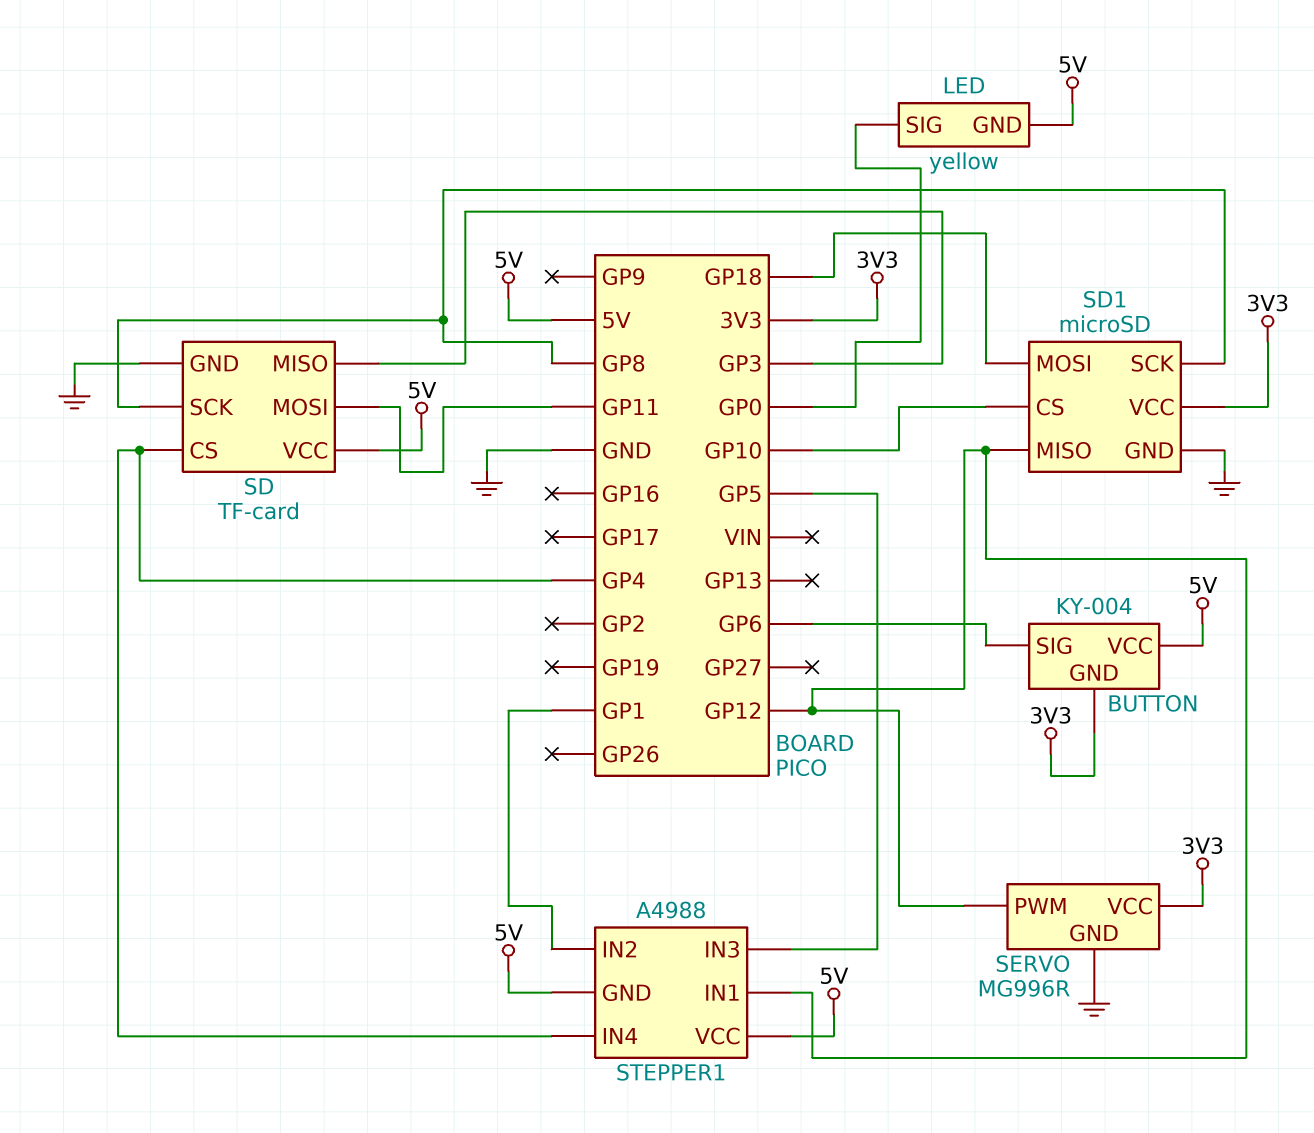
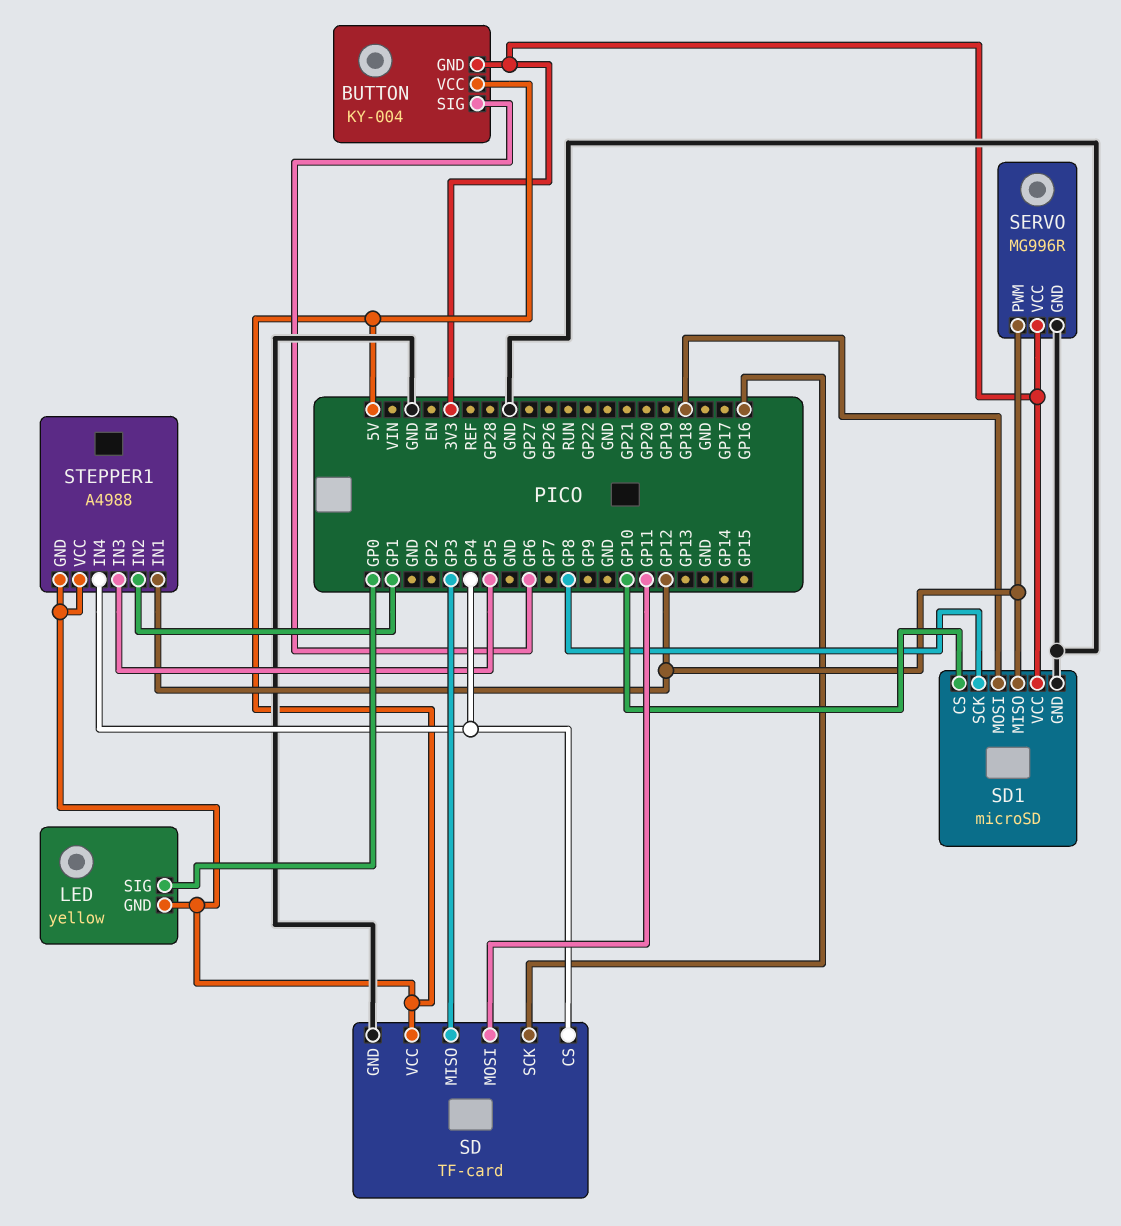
SD pin SCK: GP8 -> GP16

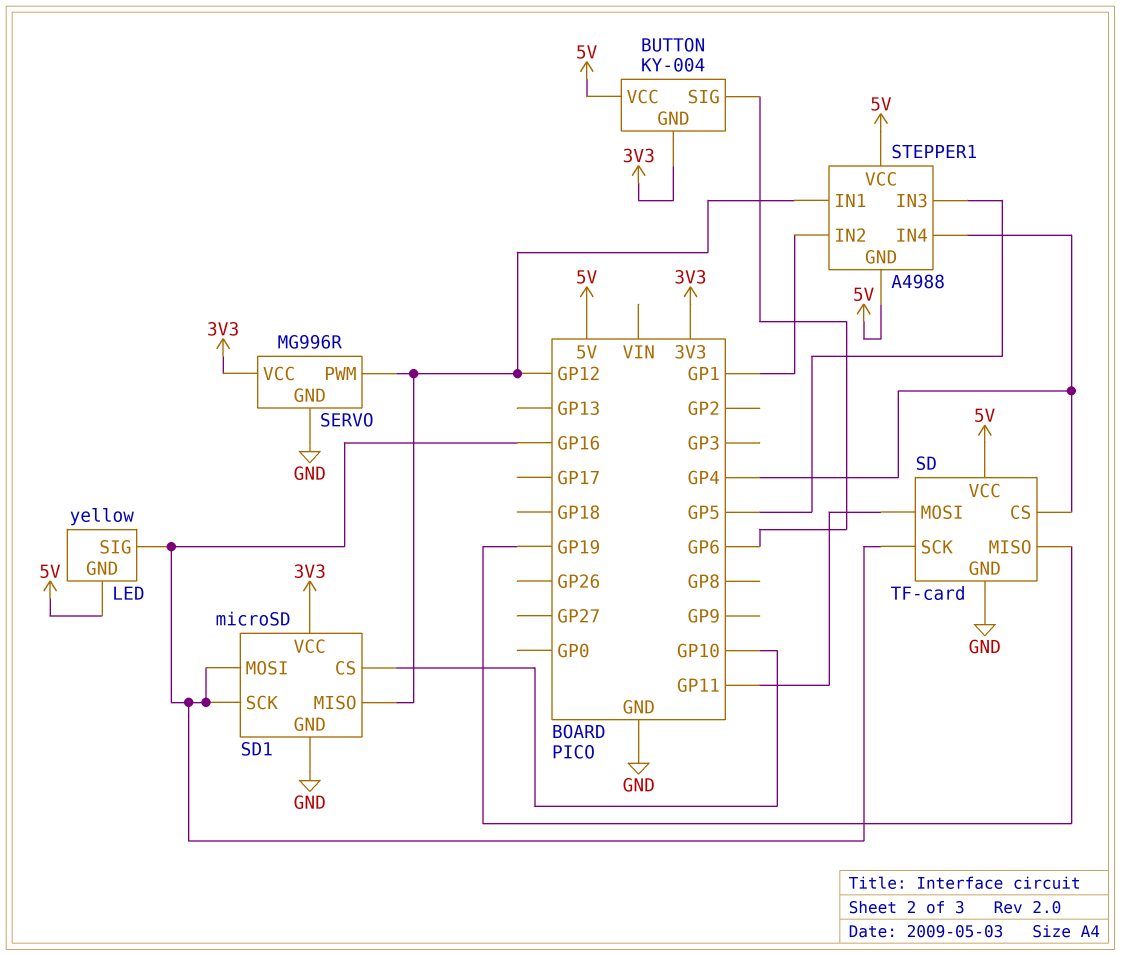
LED pin SIG: GP0 -> GP16
SD pin MISO: GP3 -> GP19
SD1 pin MOSI: GP18 -> GP16
SD1 pin SCK: GP8 -> GP16

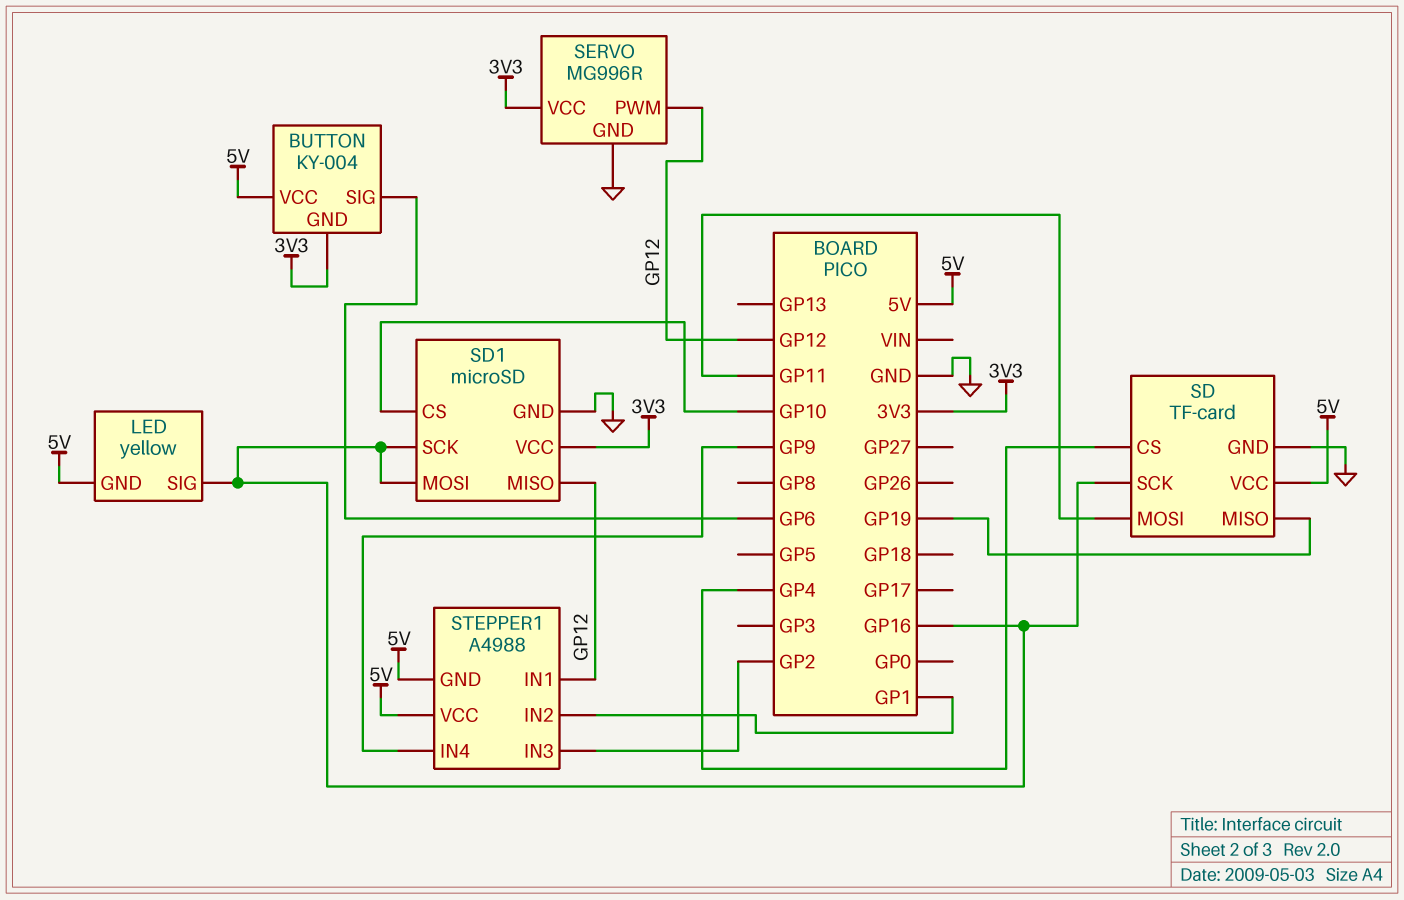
STEPPER1 pin IN3: GP5 -> GP2
STEPPER1 pin IN4: GP4 -> GP9

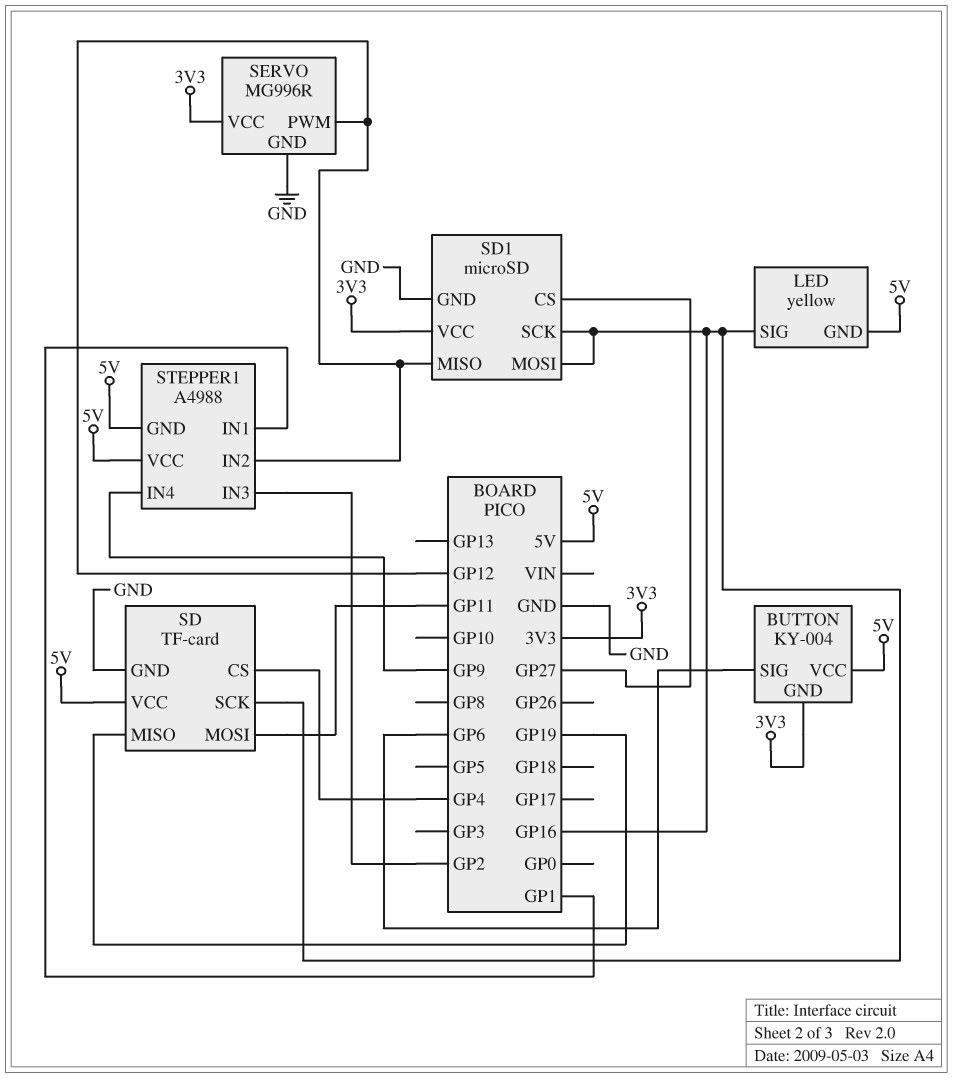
SD1 pin CS: GP10 -> GP27
STEPPER1 pin IN1: GP12 -> GP1
STEPPER1 pin IN2: GP1 -> GP12

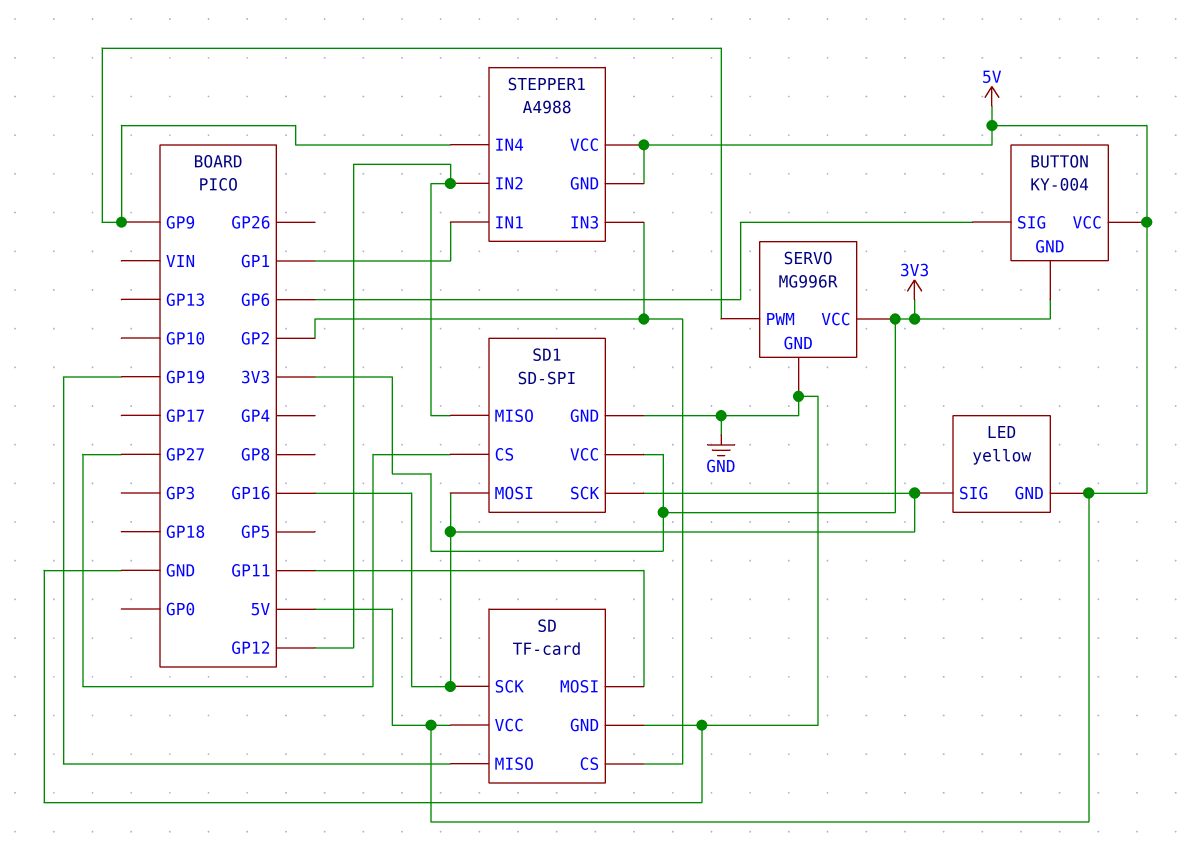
SD pin CS: GP4 -> GP2
SD1: microSD -> SD-SPI
SERVO pin PWM: GP12 -> GP9

